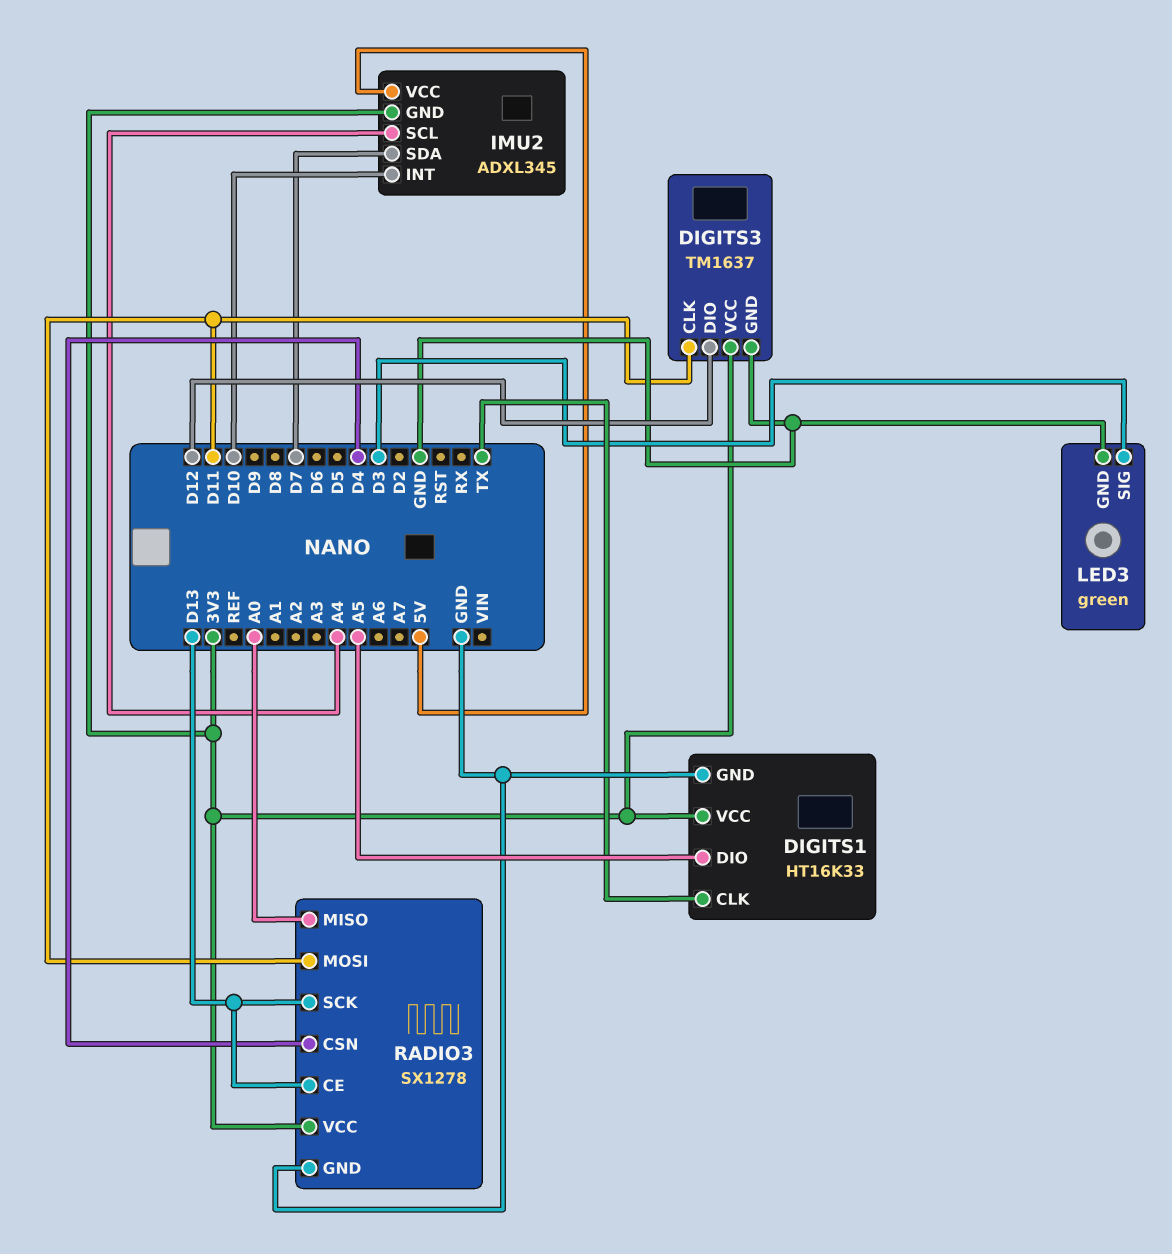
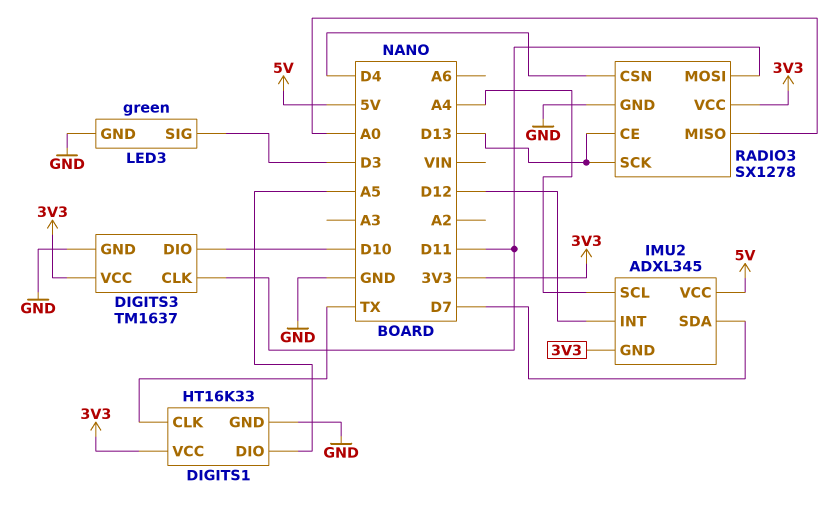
DIGITS3 pin DIO: D12 -> D10
IMU2 pin INT: D10 -> D12

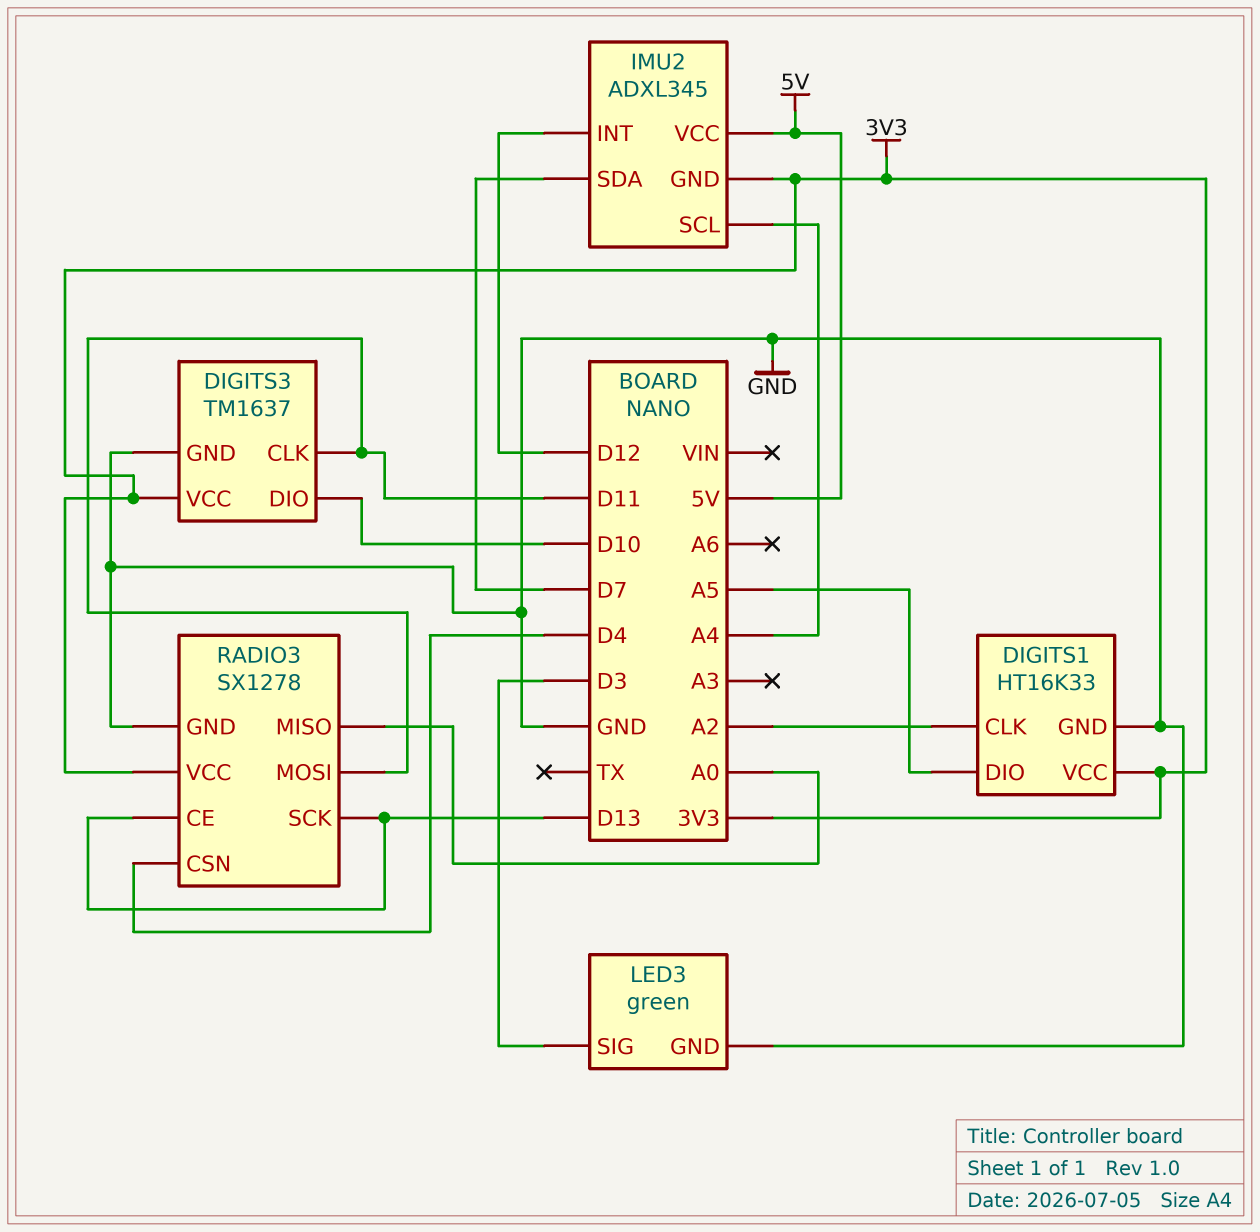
DIGITS1 pin CLK: TX -> A2

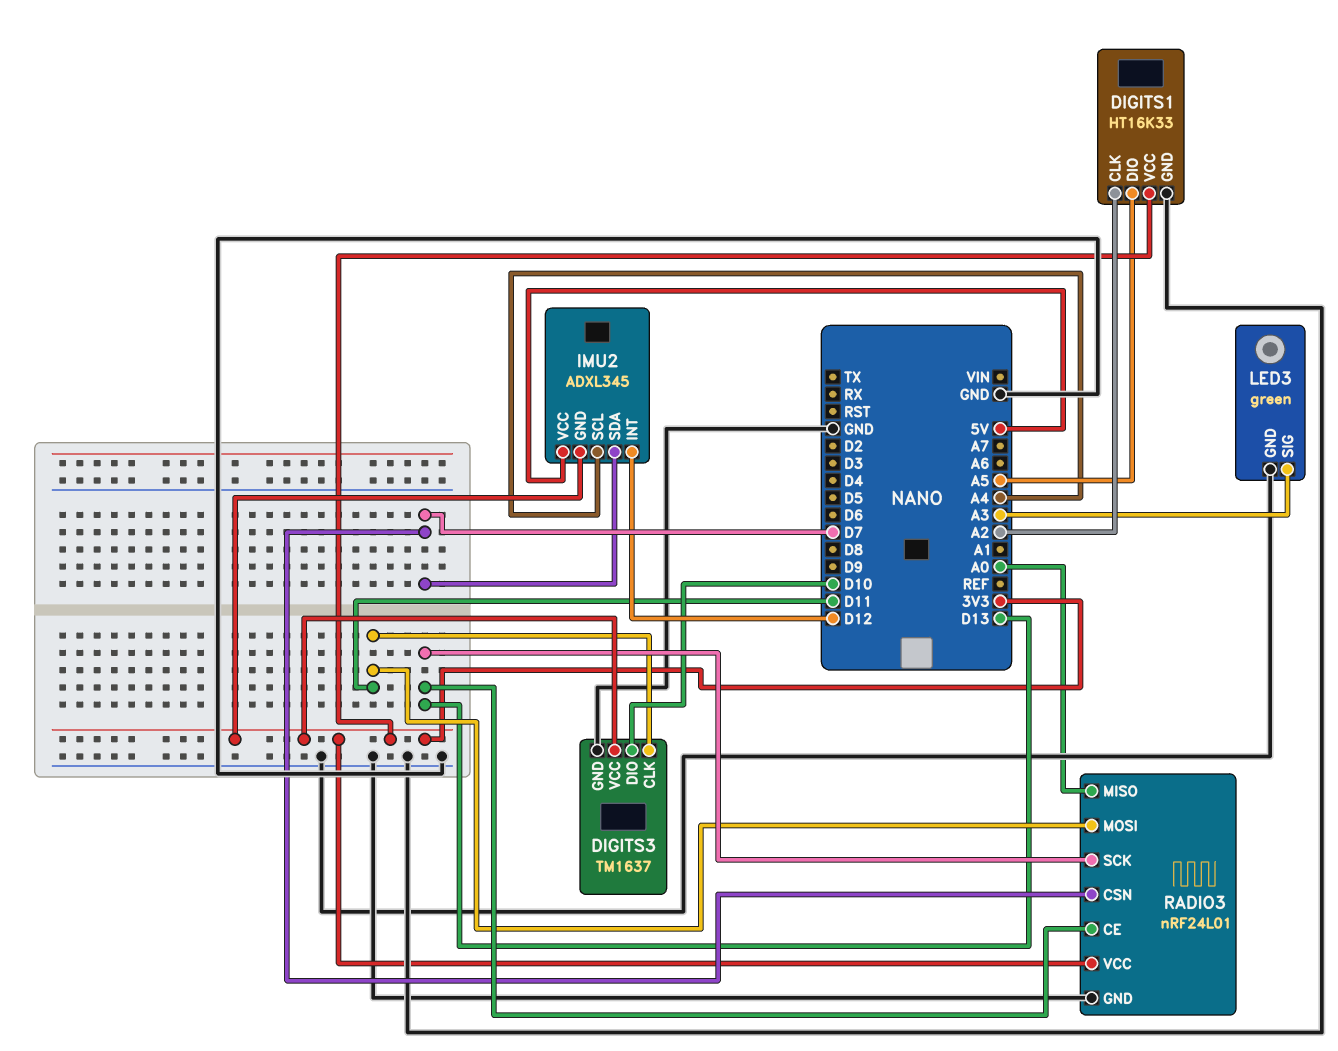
LED3 pin SIG: D3 -> A3
RADIO3: SX1278 -> nRF24L01
RADIO3 pin CSN: D4 -> D7

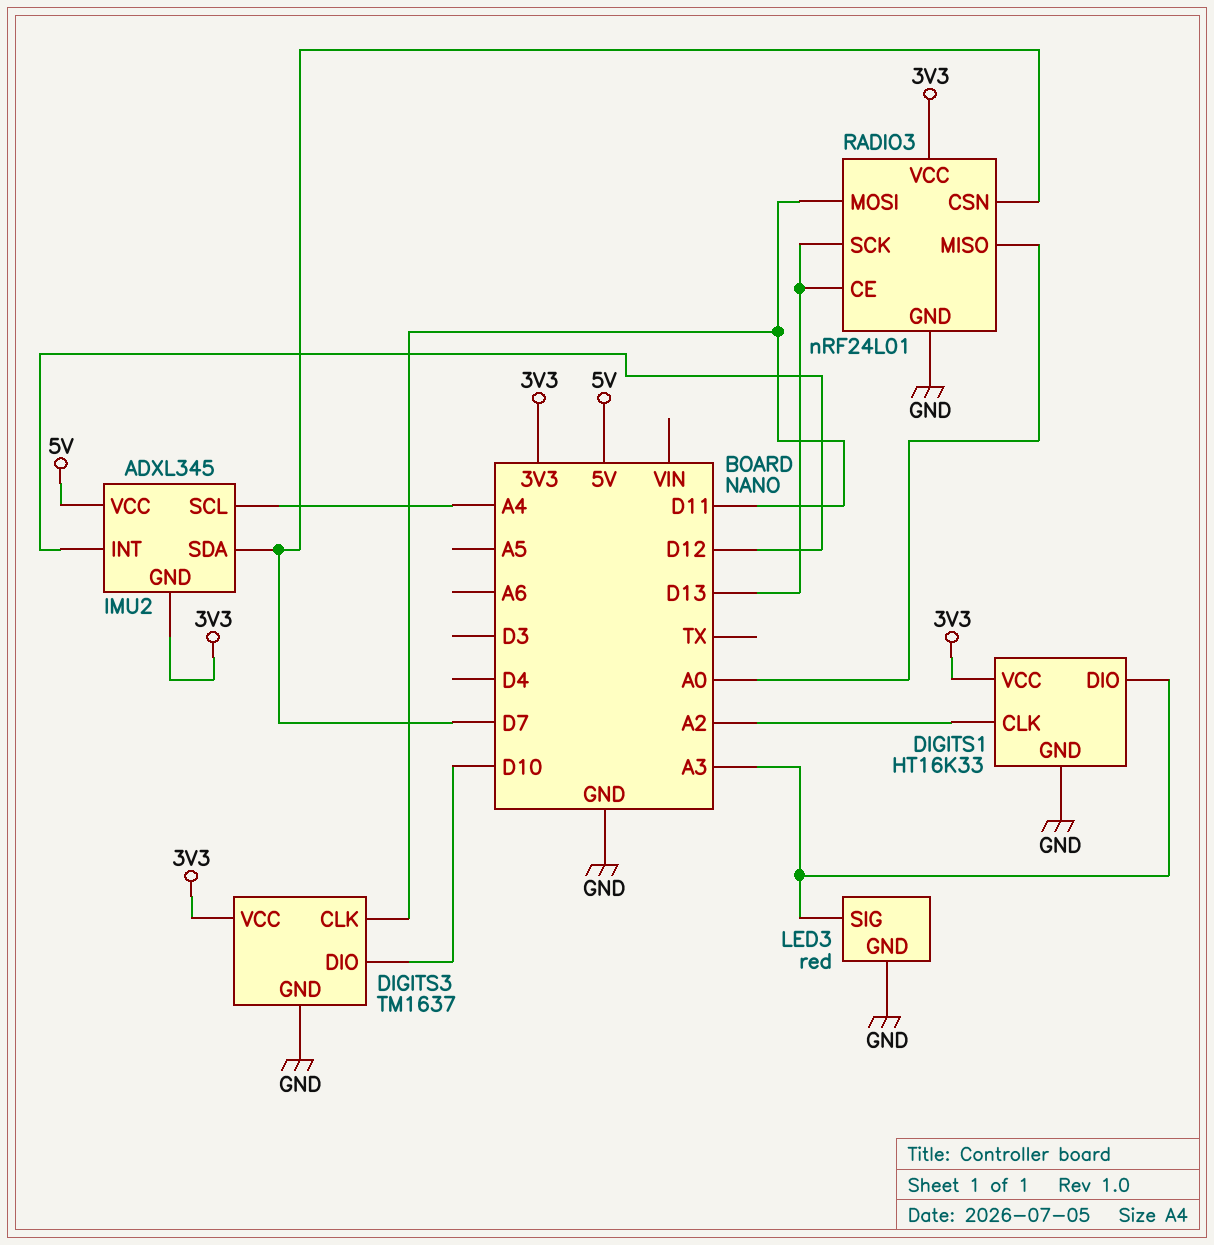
DIGITS1 pin DIO: A5 -> A3
LED3: green -> red

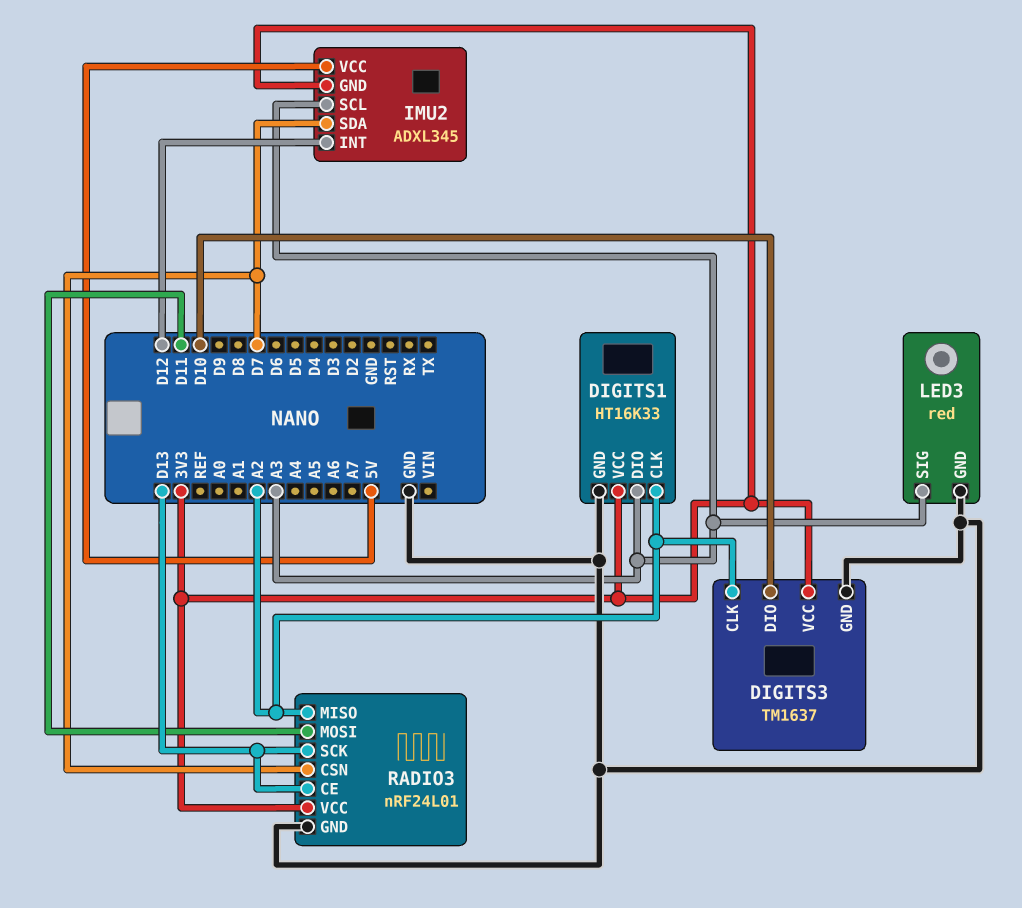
DIGITS3 pin CLK: D11 -> A2
IMU2 pin SCL: A4 -> A3
RADIO3 pin MISO: A0 -> A2

